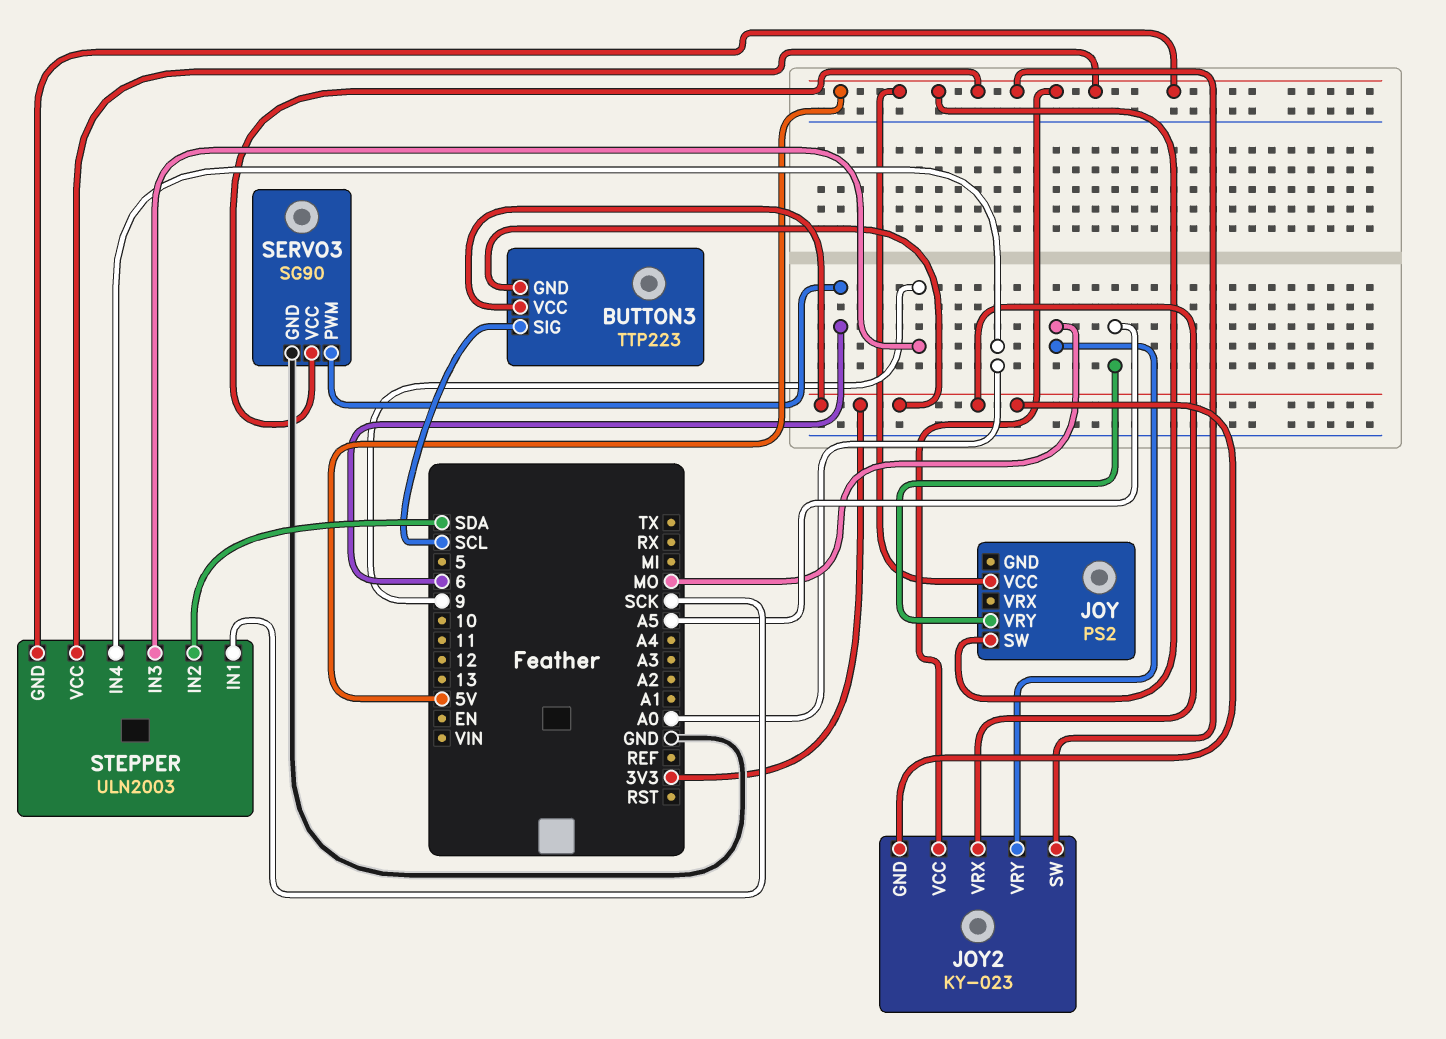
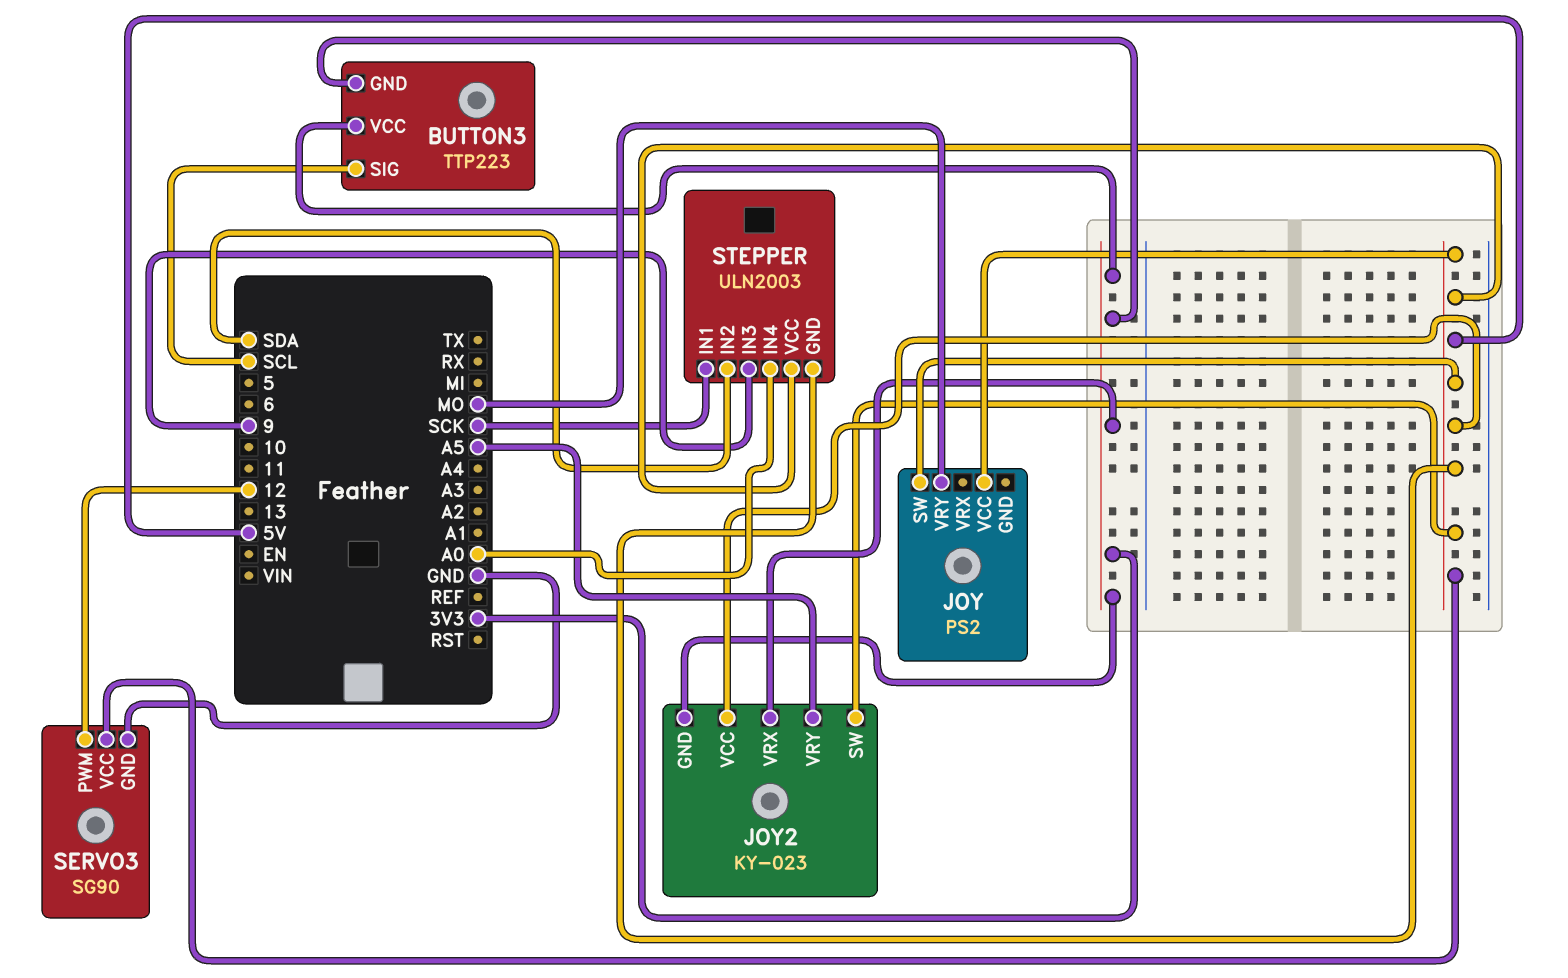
JOY pin VRY: A5 -> MO
JOY2 pin VRY: MO -> A5
SERVO3 pin PWM: 6 -> 12

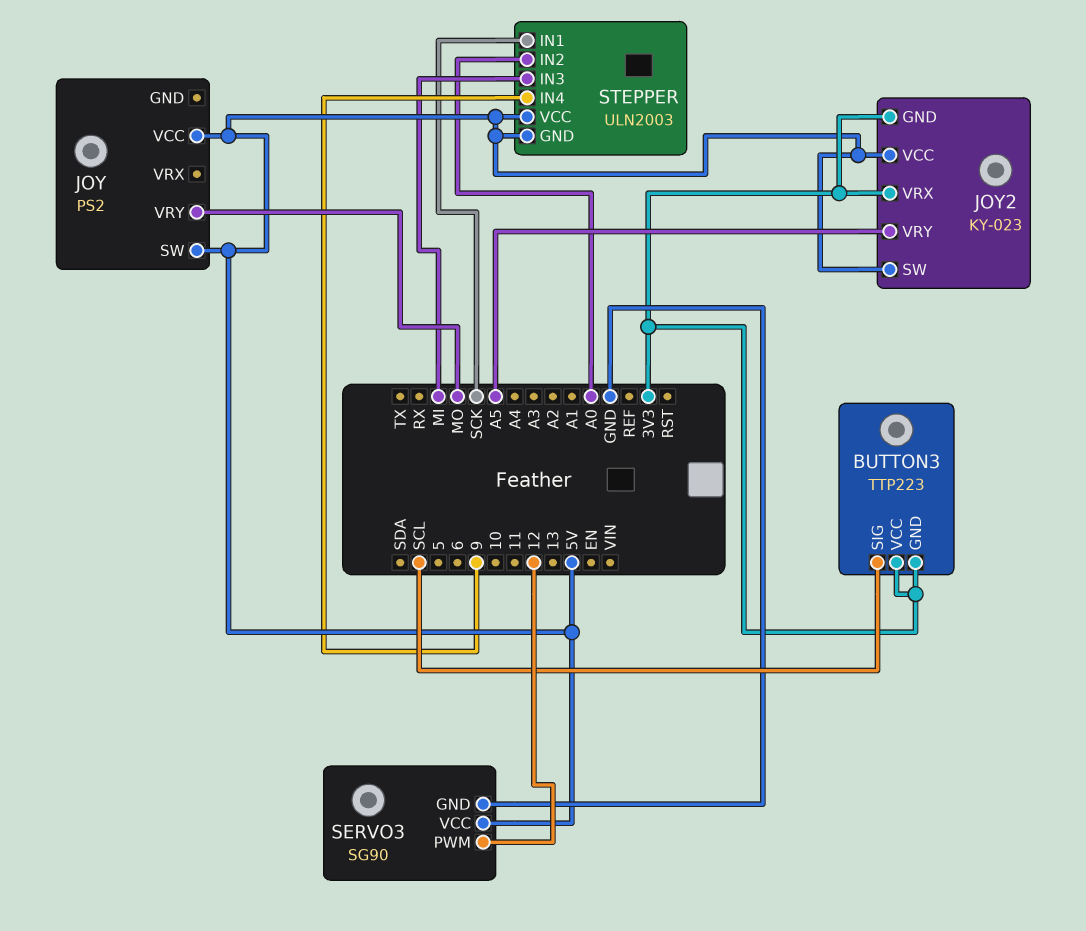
STEPPER pin IN2: SDA -> A0
STEPPER pin IN3: 9 -> MI
STEPPER pin IN4: A0 -> 9

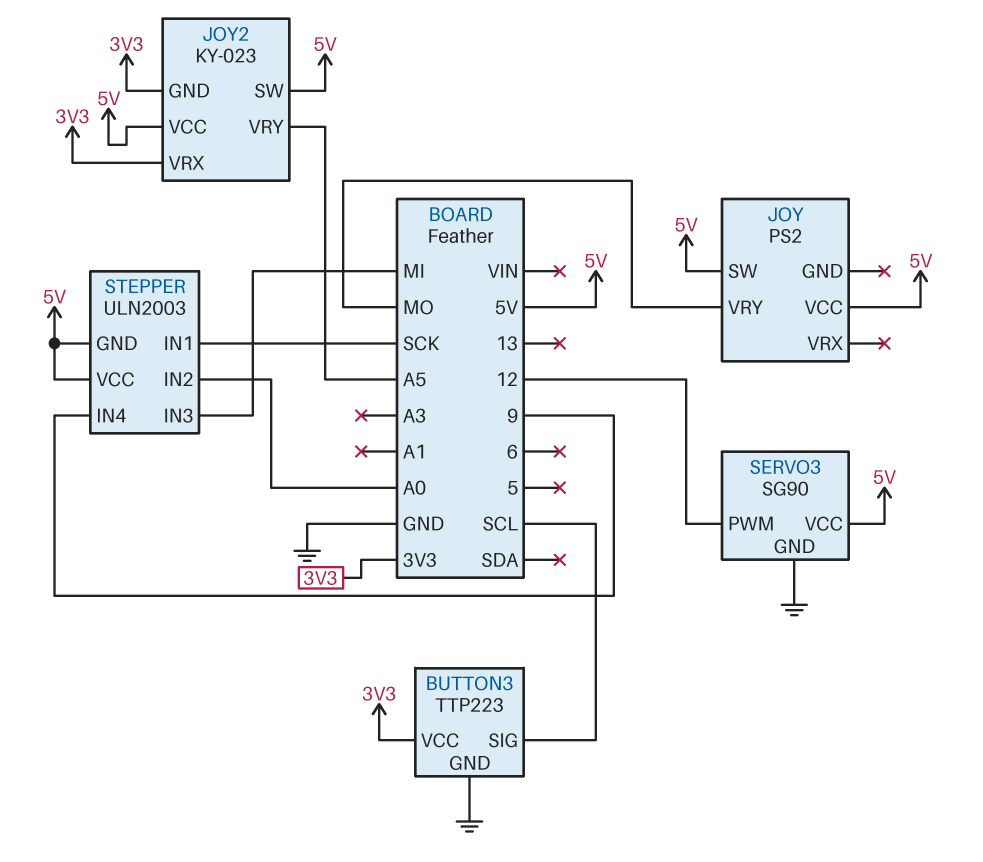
BUTTON3 pin GND: 3V3 -> GND

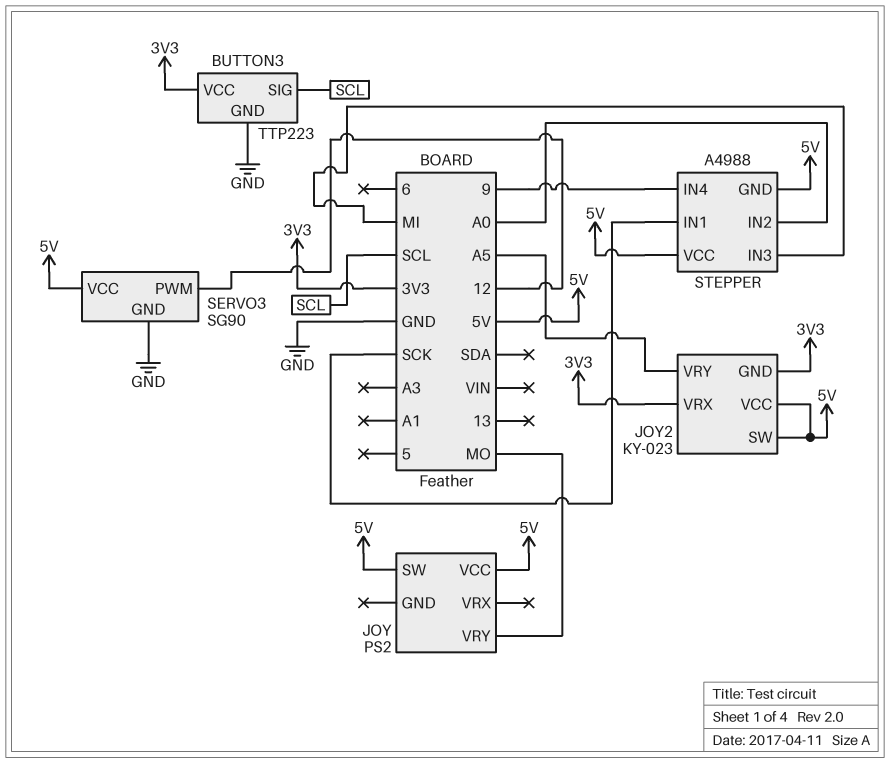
STEPPER: ULN2003 -> A4988

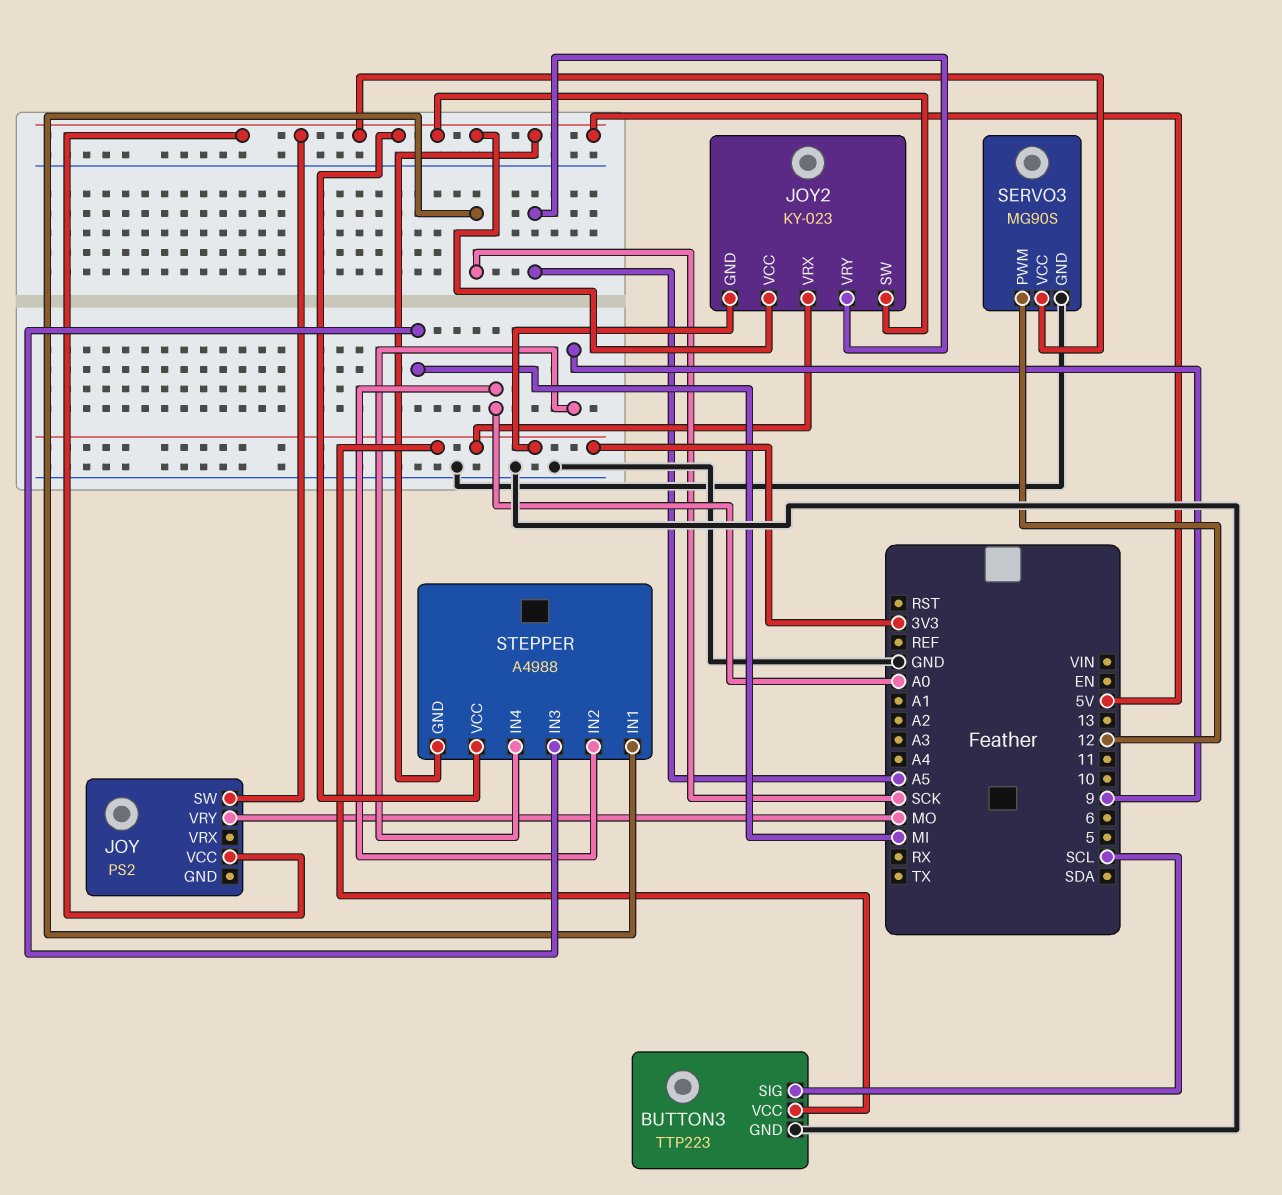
SERVO3: SG90 -> MG90S

